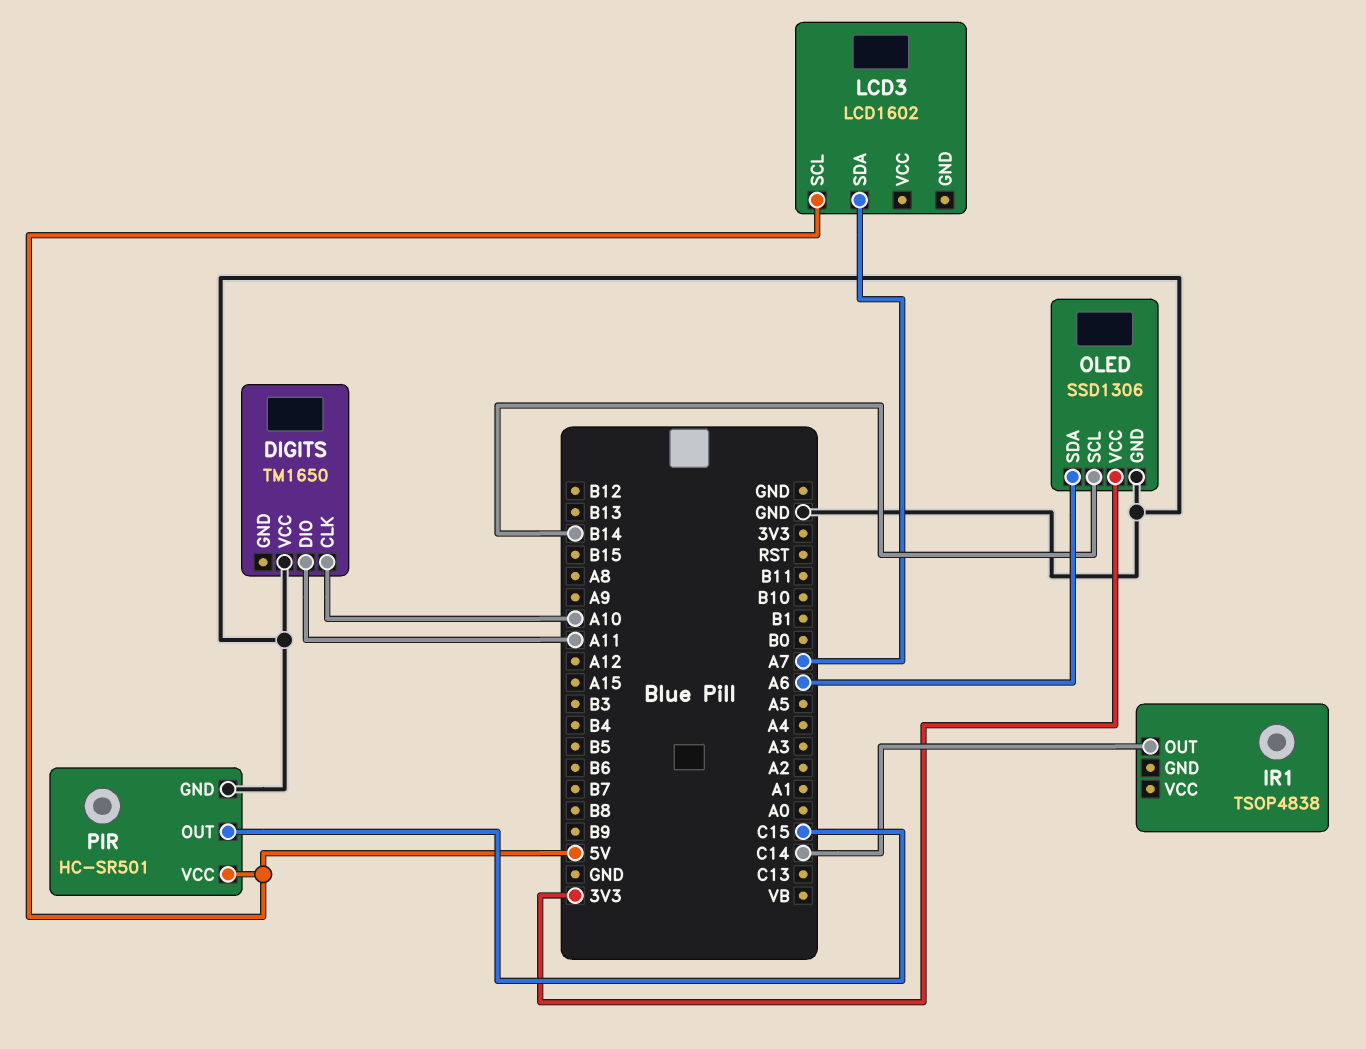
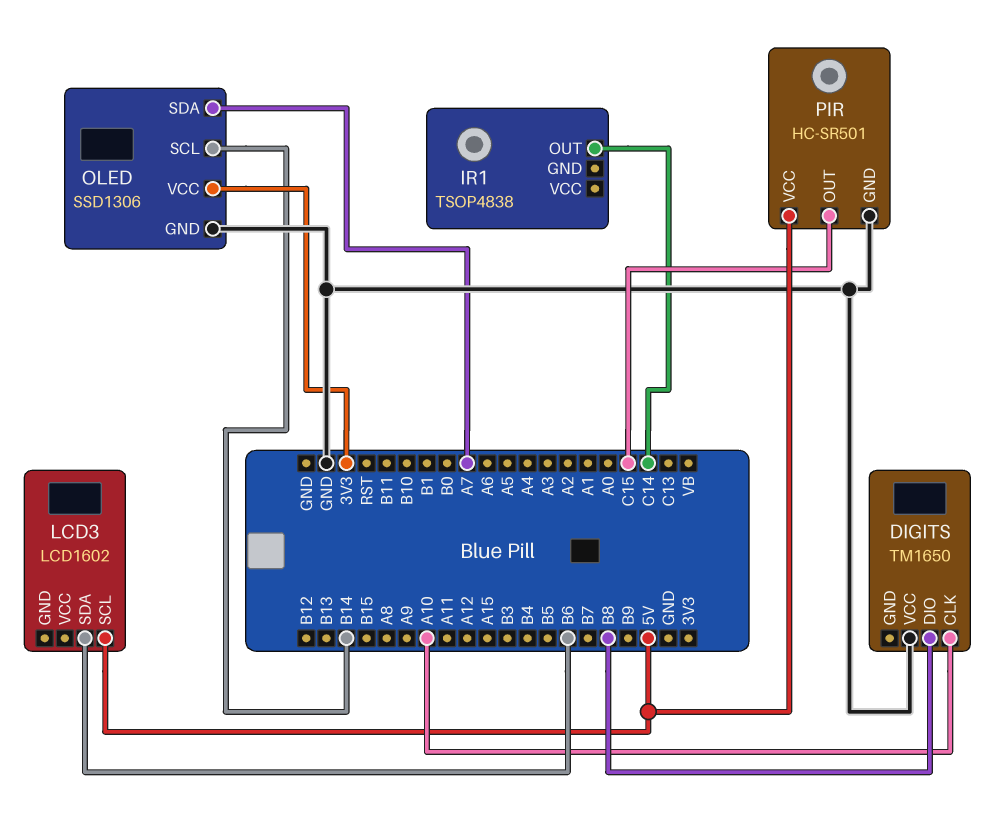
DIGITS pin DIO: A11 -> B8
LCD3 pin SDA: A7 -> B6
OLED pin SDA: A6 -> A7

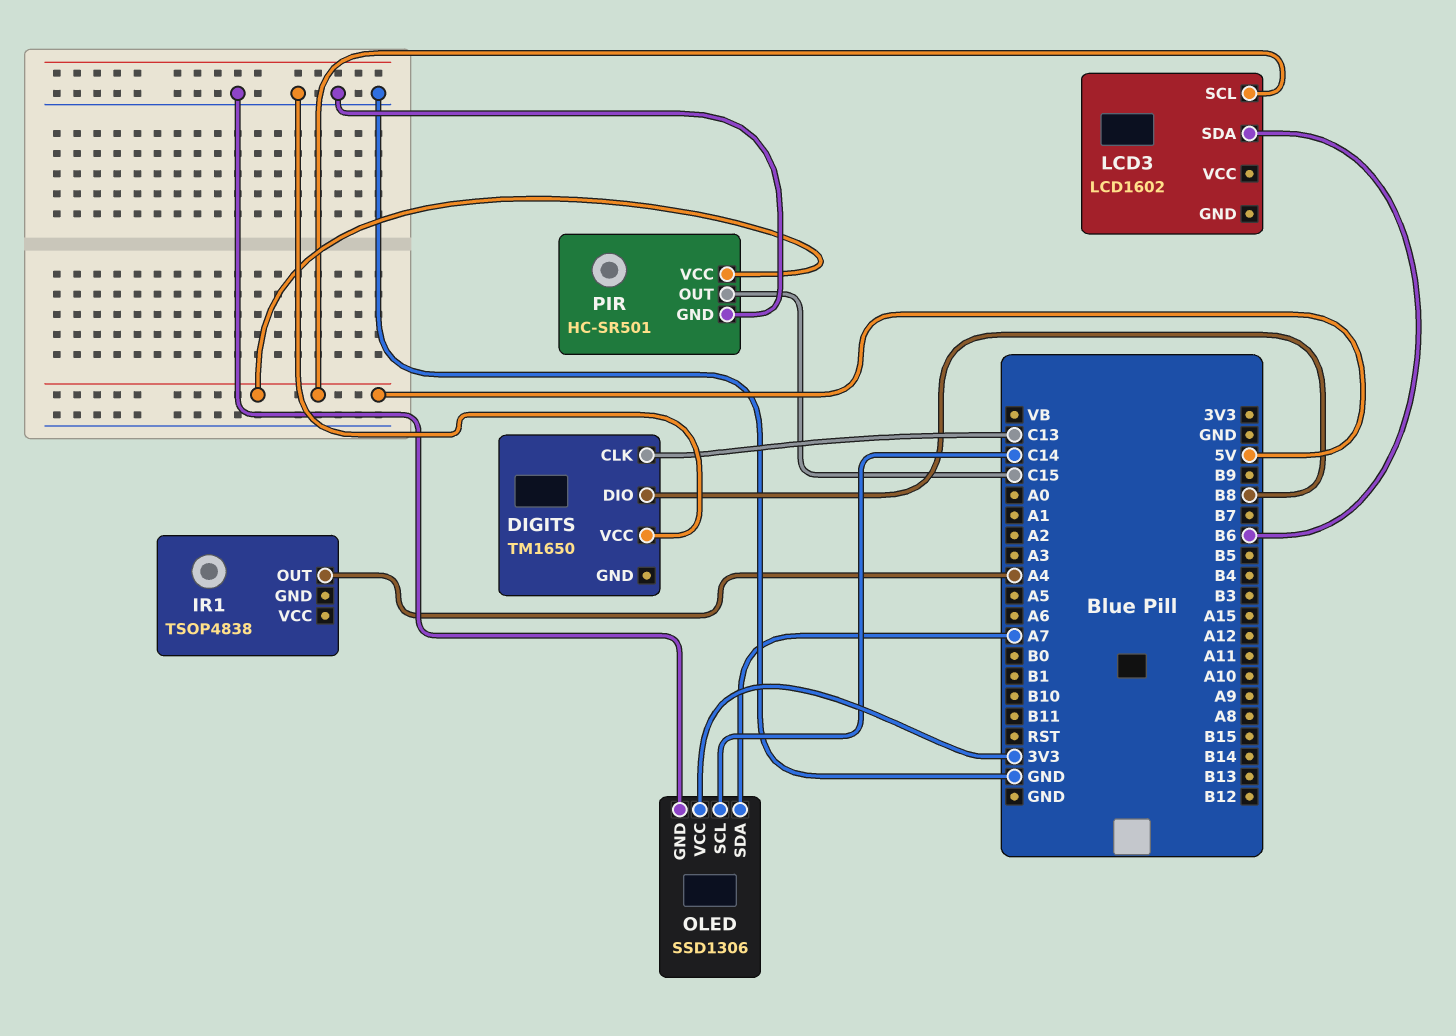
DIGITS pin CLK: A10 -> C13
IR1 pin OUT: C14 -> A4
OLED pin SCL: B14 -> C14

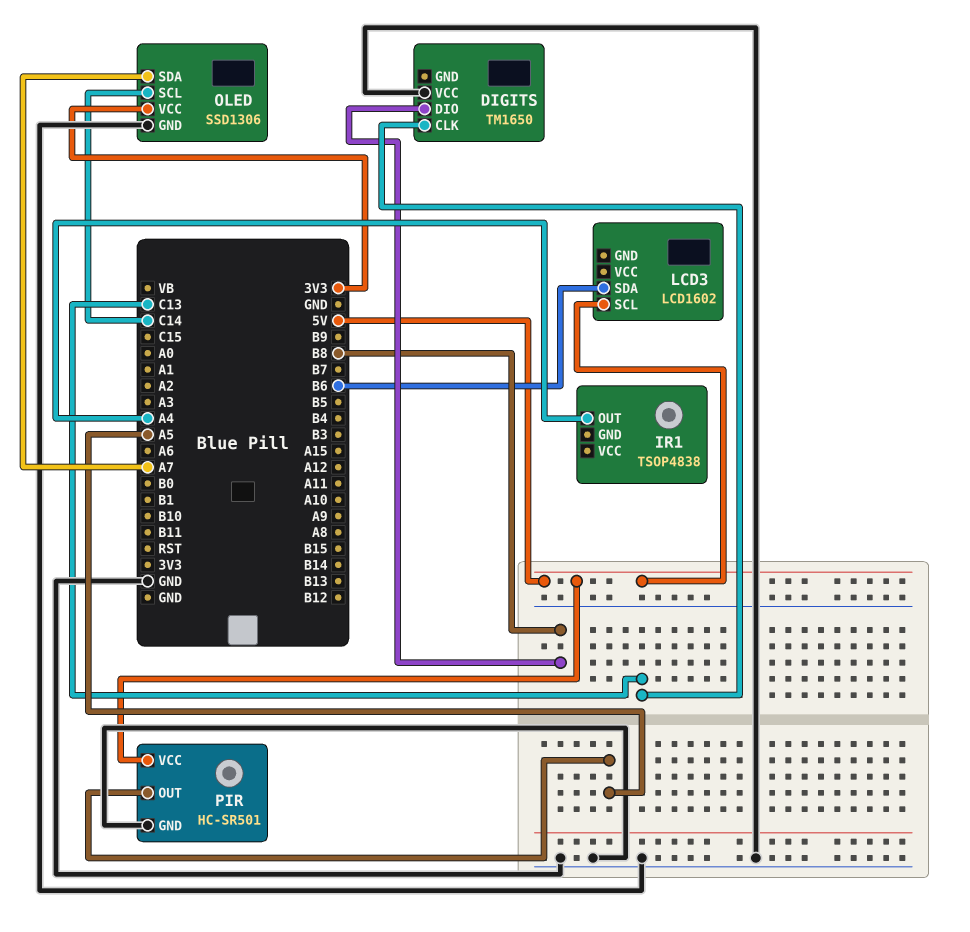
PIR pin OUT: C15 -> A5

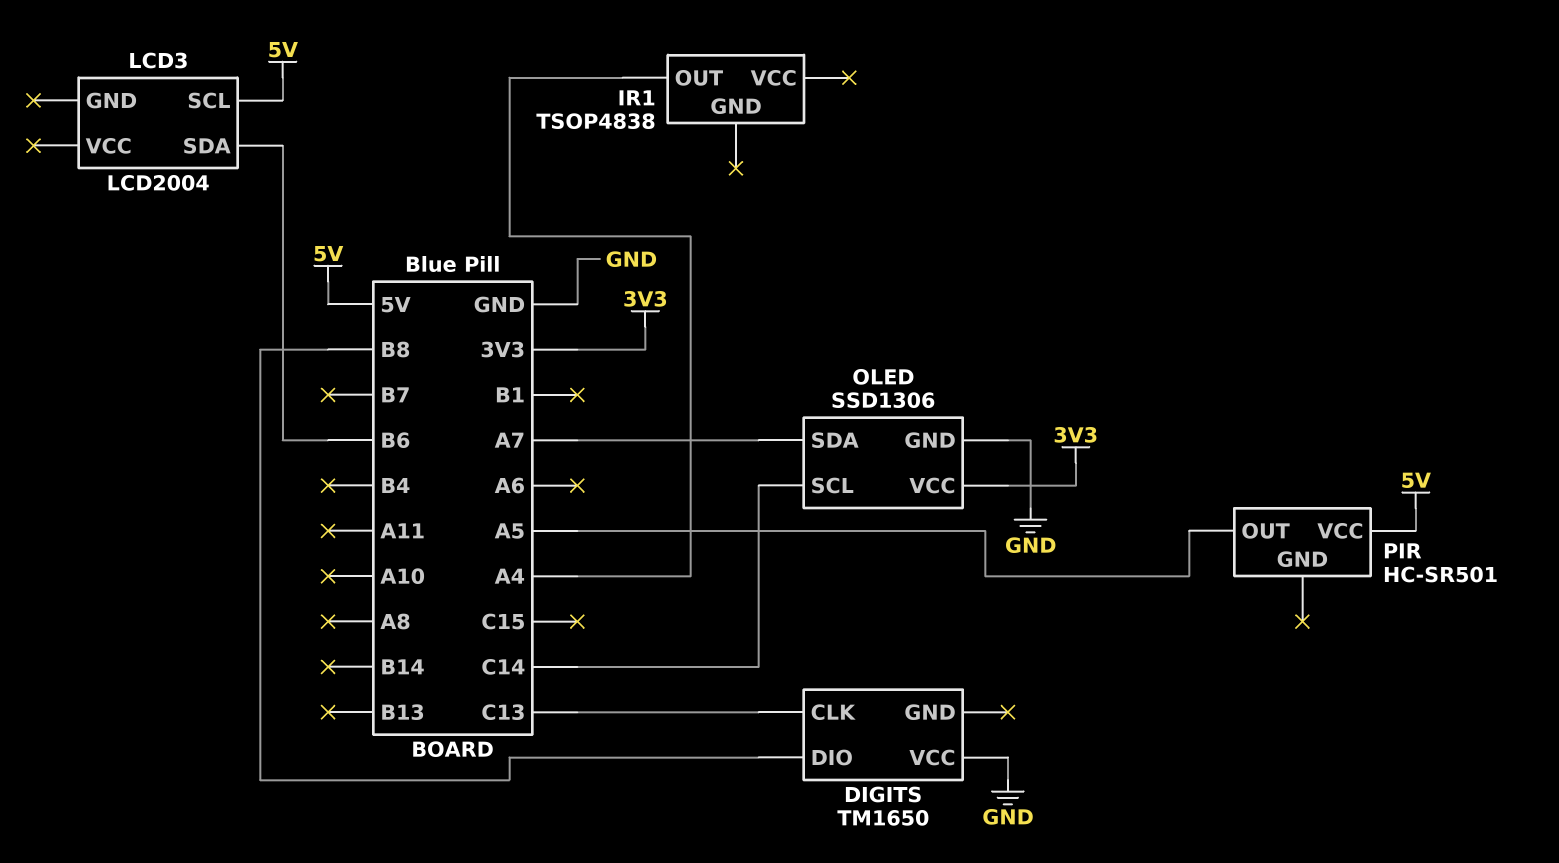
LCD3: LCD1602 -> LCD2004
PIR pin GND: GND -> none

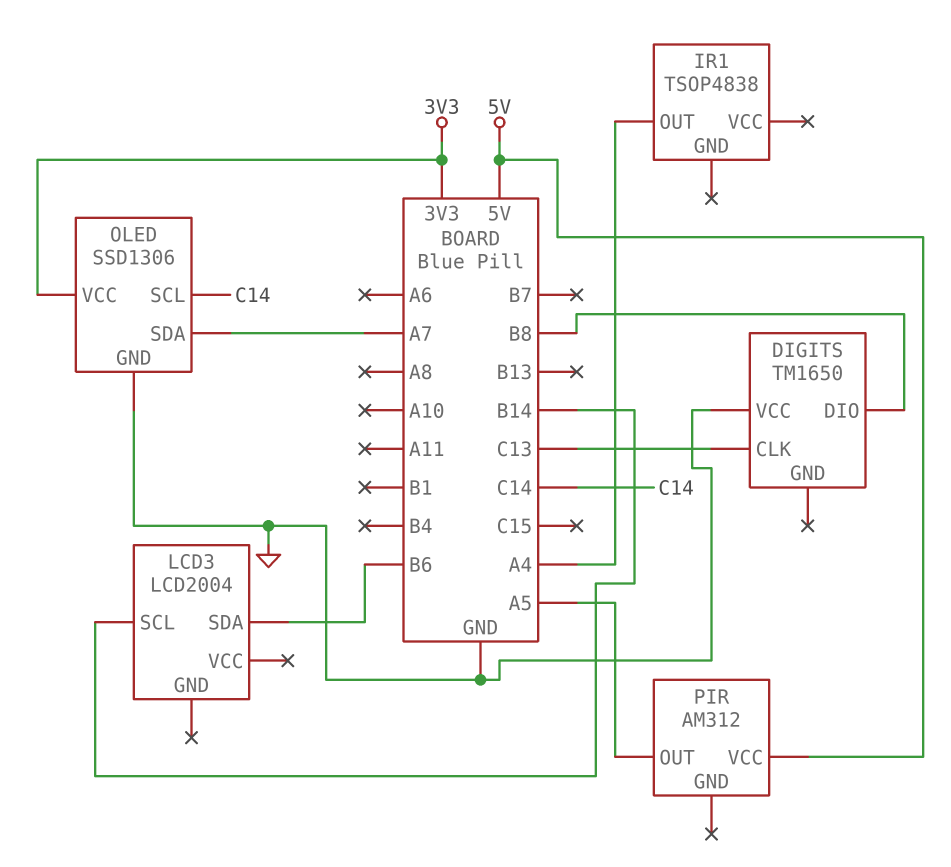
LCD3 pin SCL: 5V -> B14
PIR: HC-SR501 -> AM312

